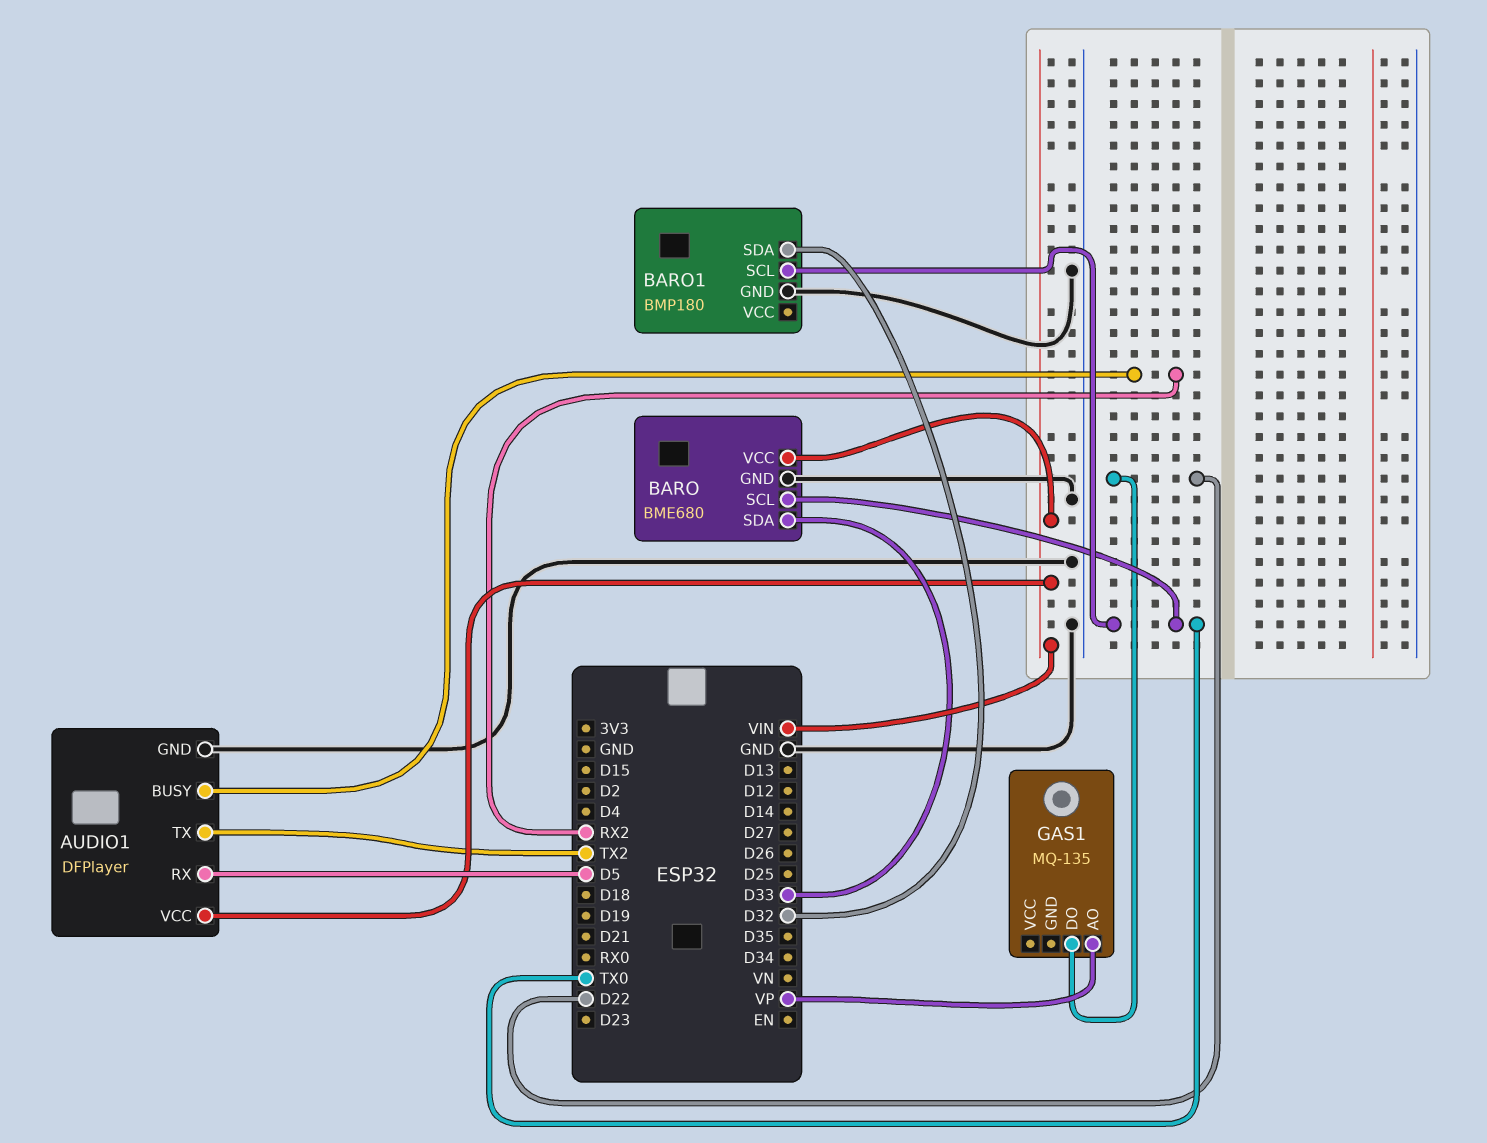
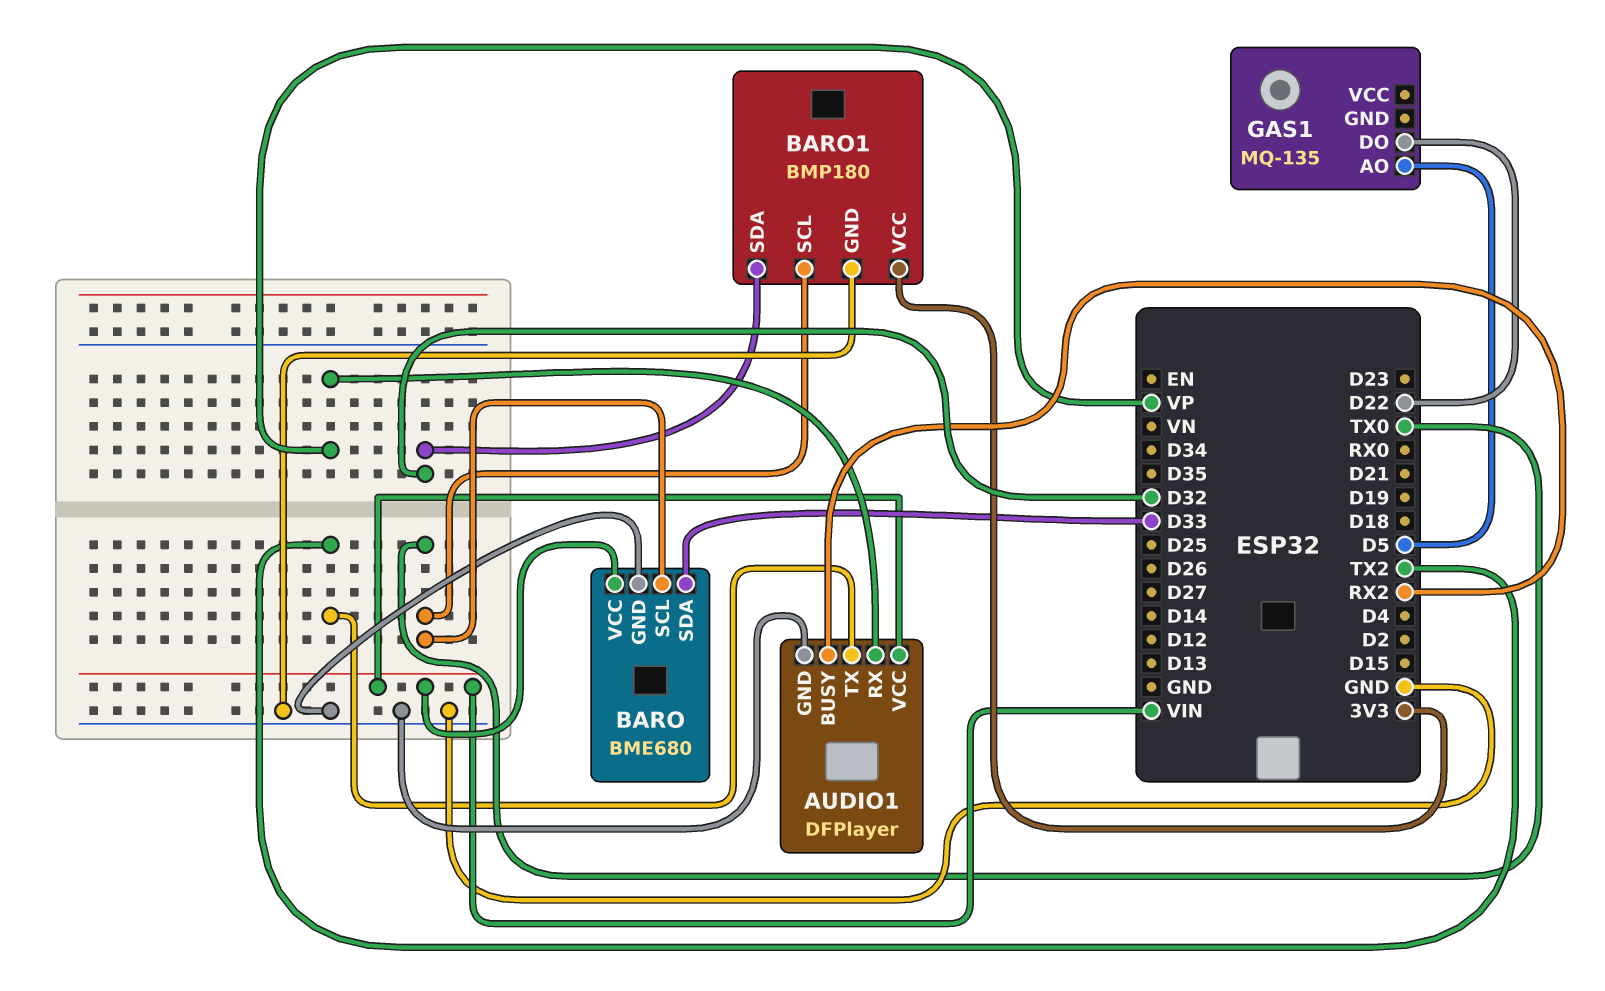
AUDIO1 pin RX: D5 -> VP
BARO1 pin VCC: none -> 3V3
GAS1 pin AO: VP -> D5

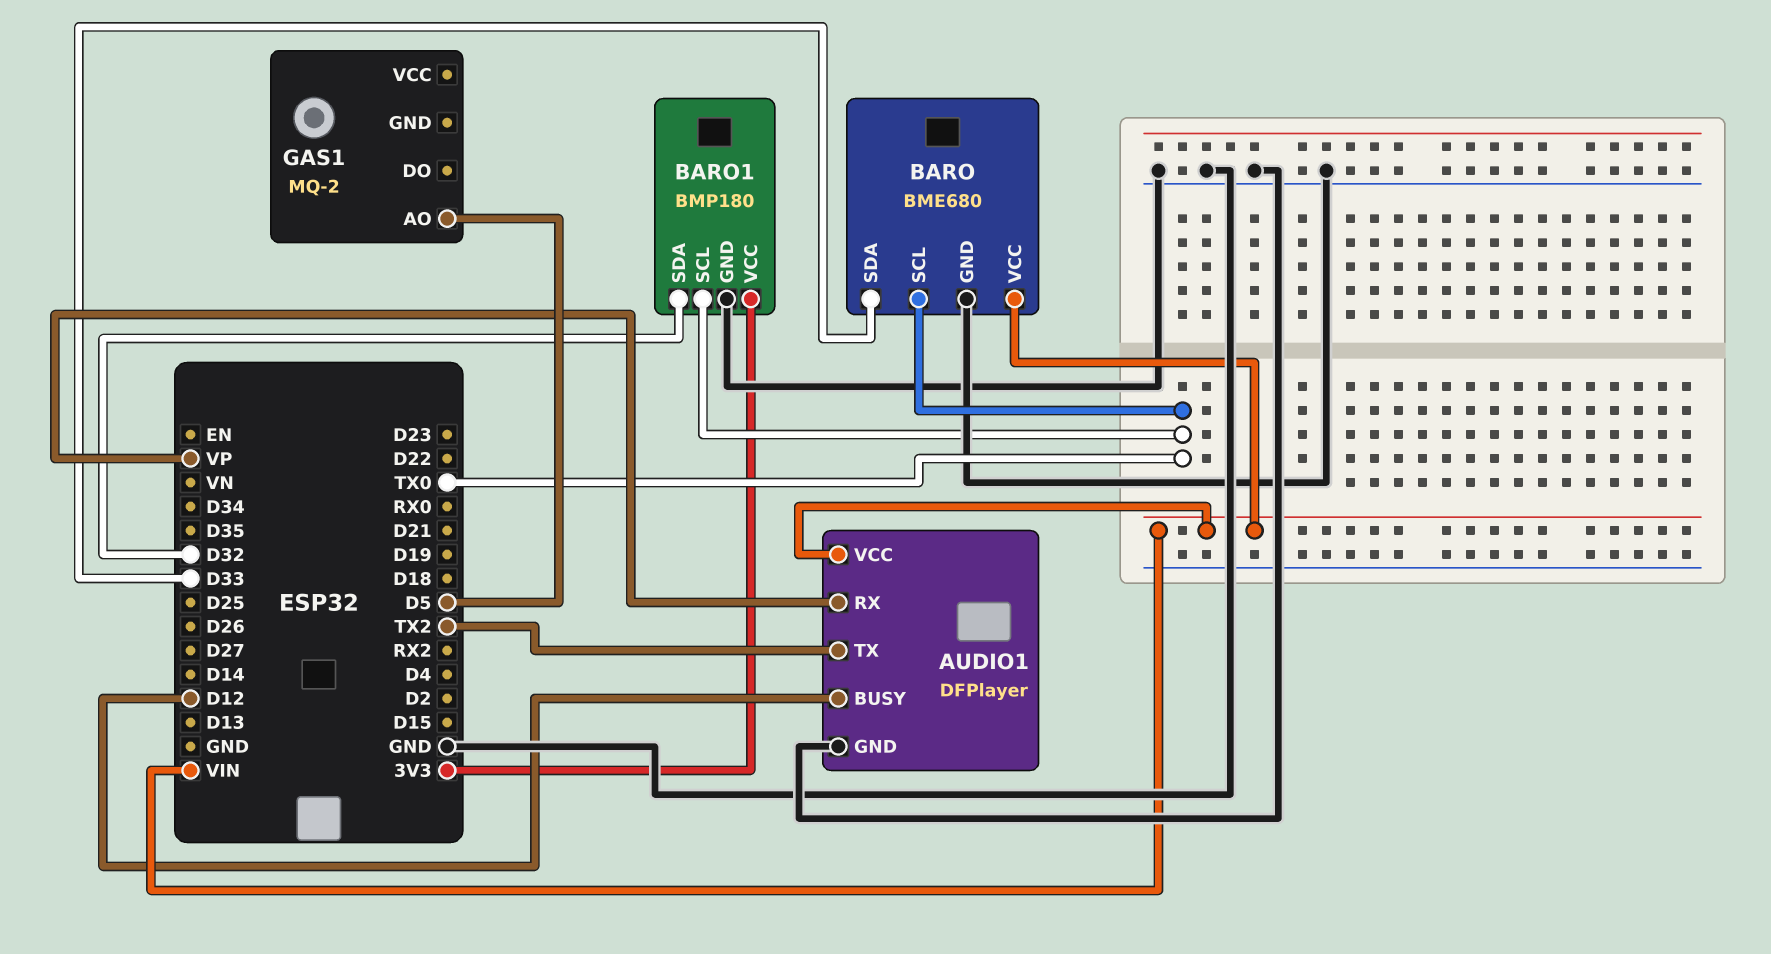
AUDIO1 pin BUSY: RX2 -> D12
GAS1: MQ-135 -> MQ-2
GAS1 pin DO: D22 -> none

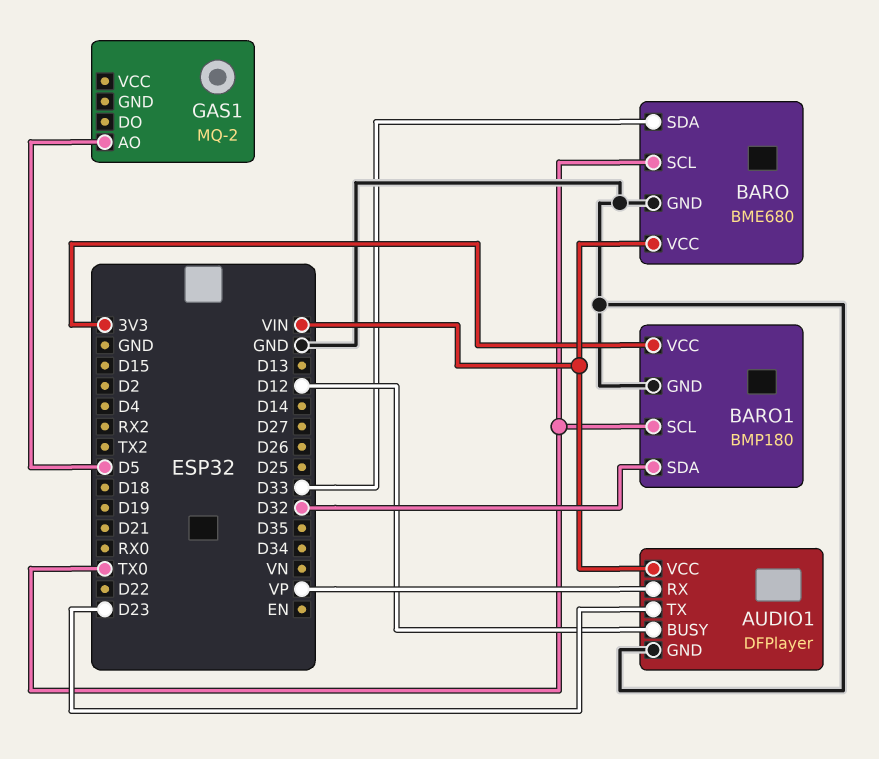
AUDIO1 pin TX: TX2 -> D23

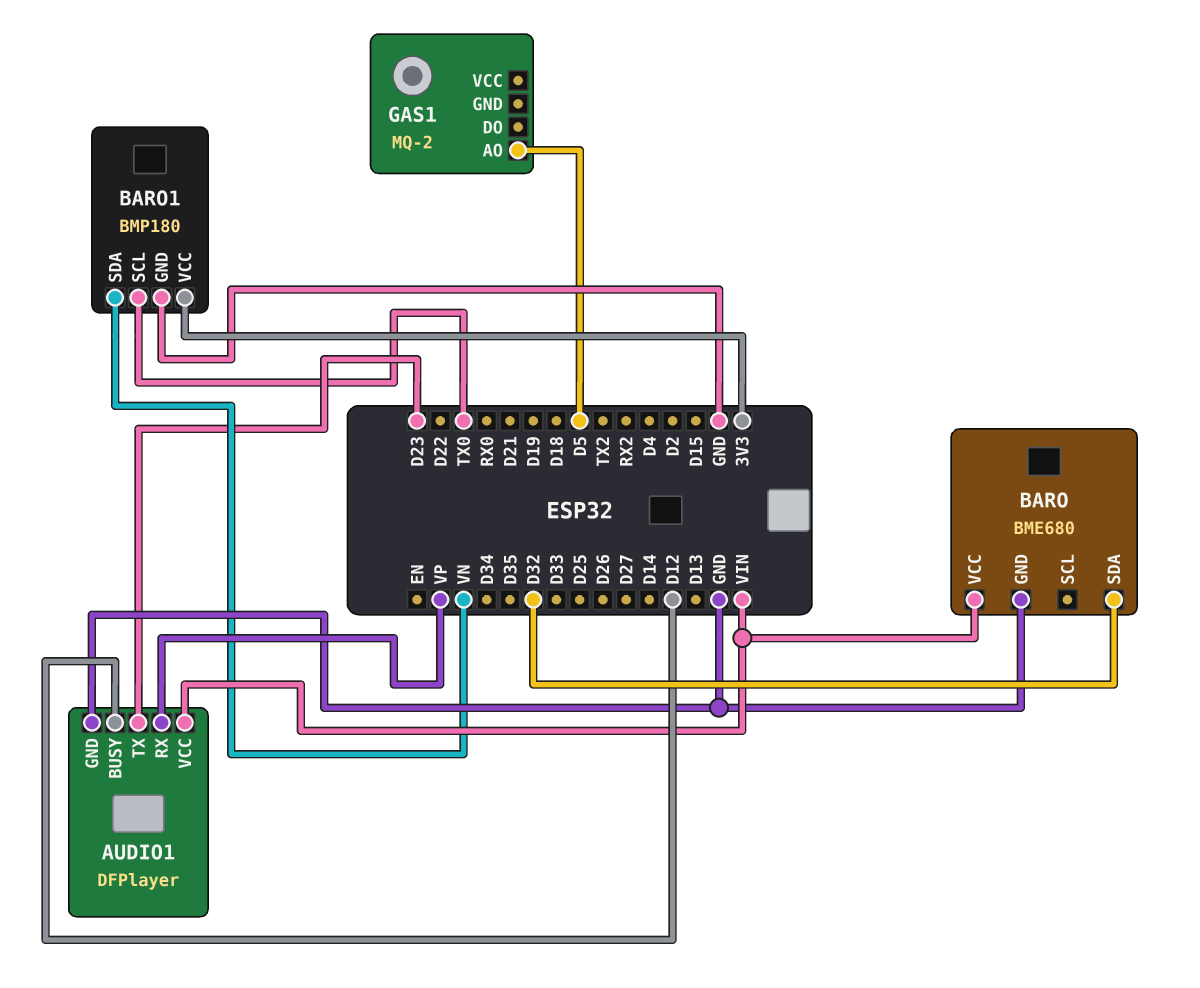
BARO pin SCL: TX0 -> none
BARO pin SDA: D33 -> D32
BARO1 pin SDA: D32 -> VN

